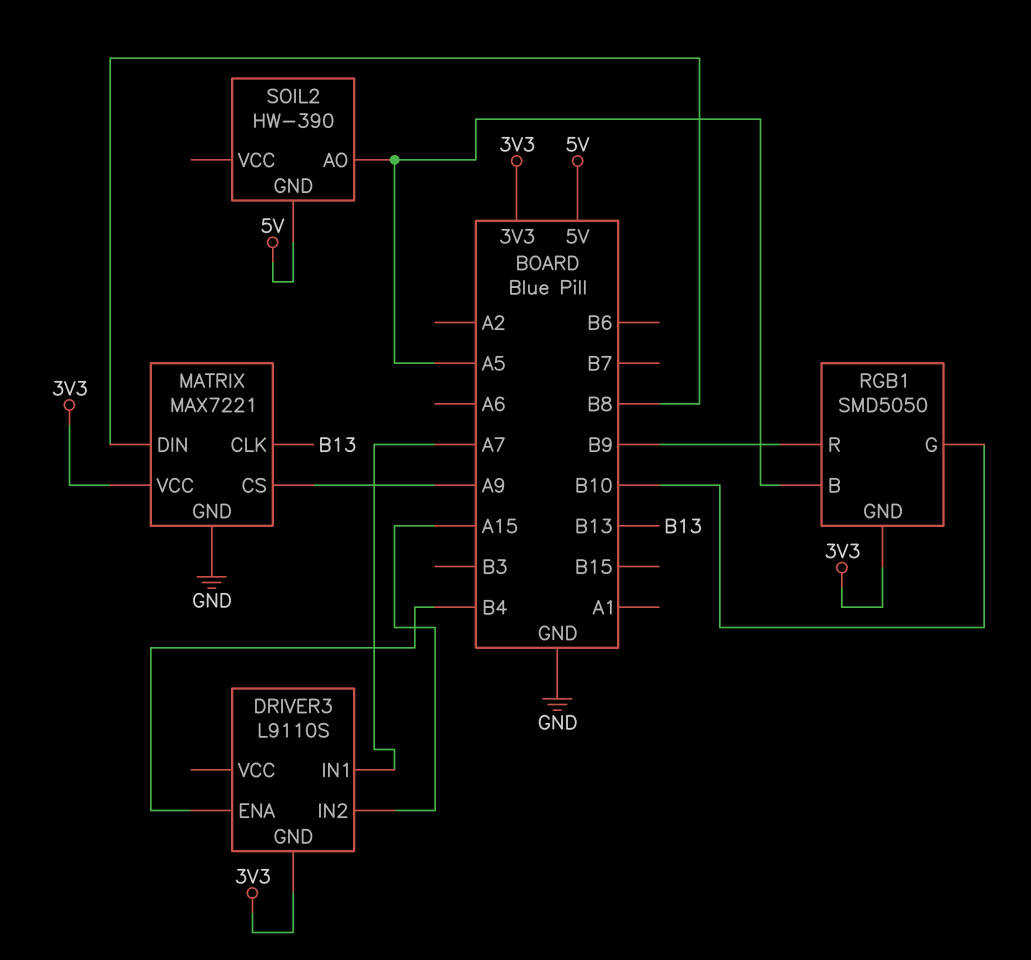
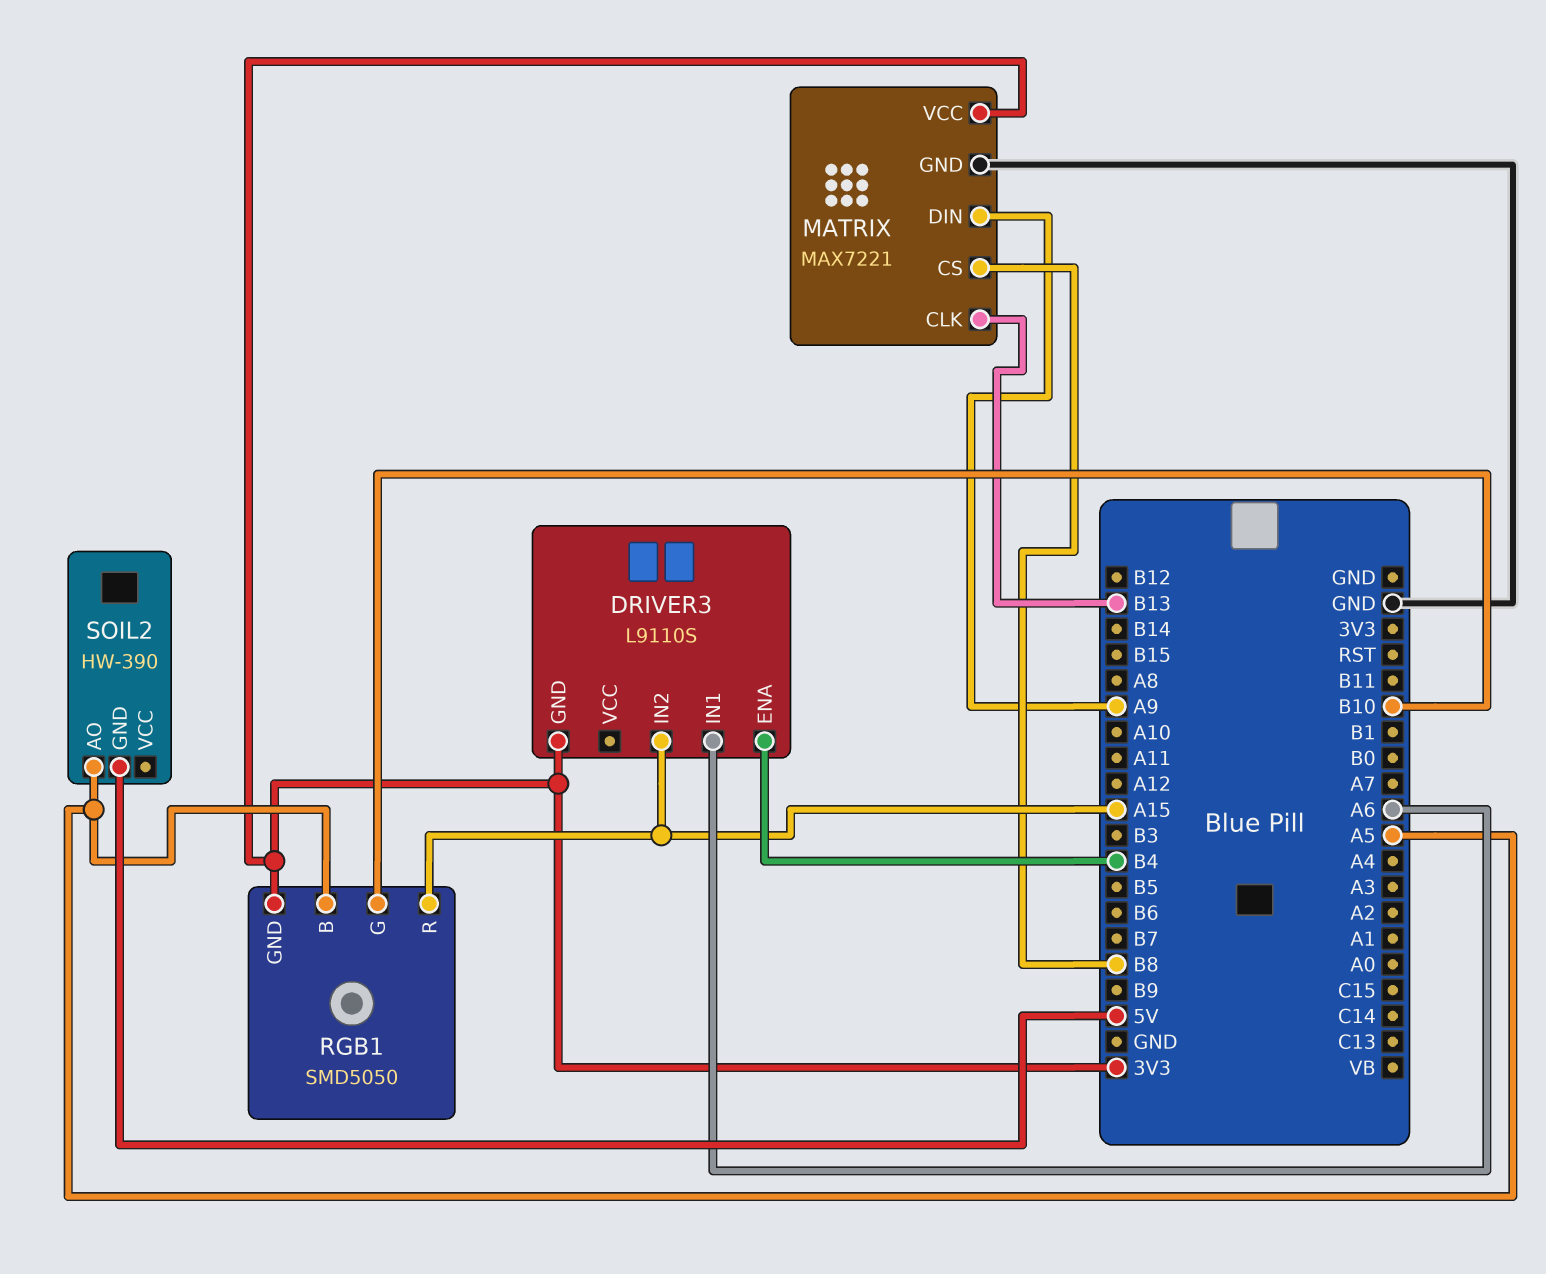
DRIVER3 pin IN1: A7 -> A6
MATRIX pin CS: A9 -> B8
MATRIX pin DIN: B8 -> A9
RGB1 pin R: B9 -> A15

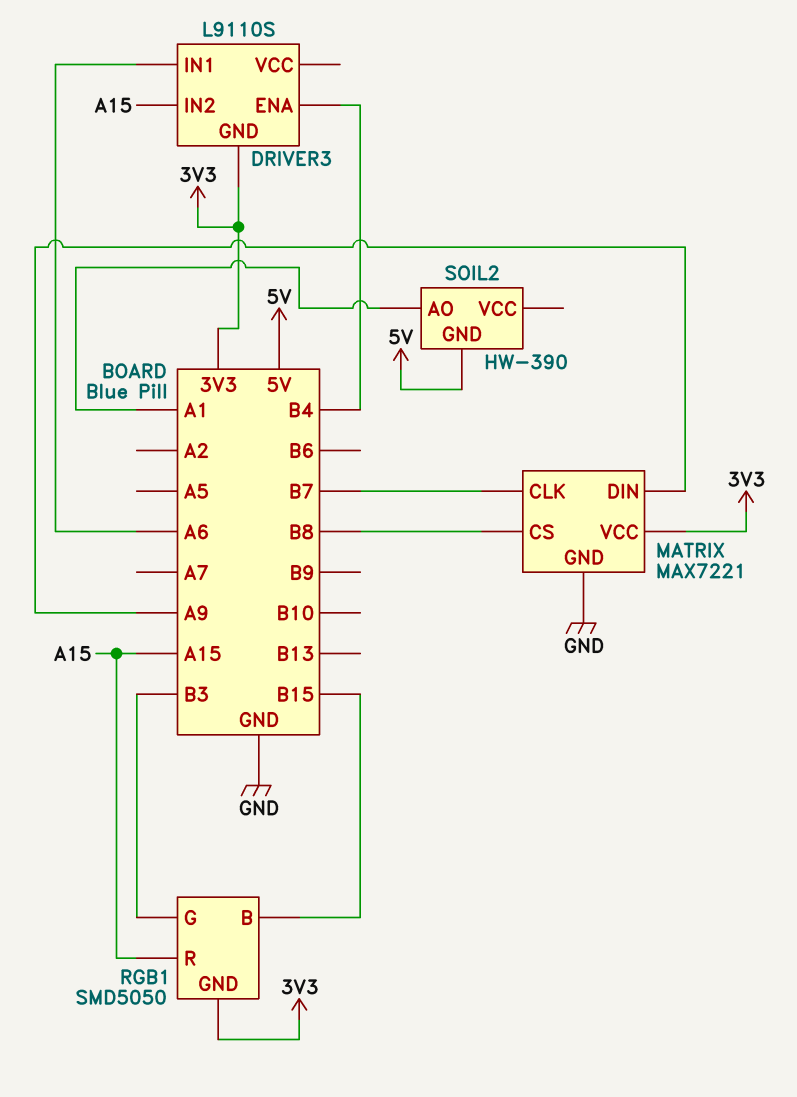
MATRIX pin CLK: B13 -> B7
RGB1 pin B: A5 -> B15
RGB1 pin G: B10 -> B3
SOIL2 pin AO: A5 -> A1

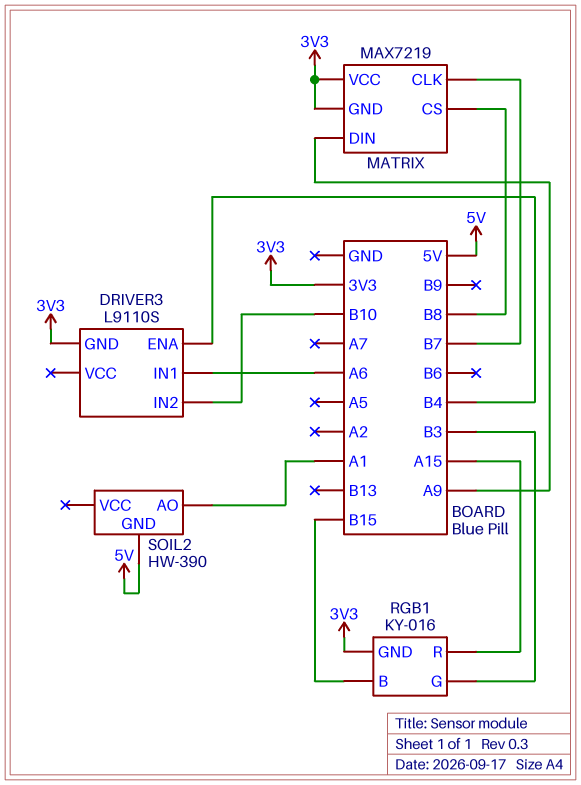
DRIVER3 pin IN2: A15 -> B10
MATRIX: MAX7221 -> MAX7219
MATRIX pin GND: GND -> 3V3
RGB1: SMD5050 -> KY-016

